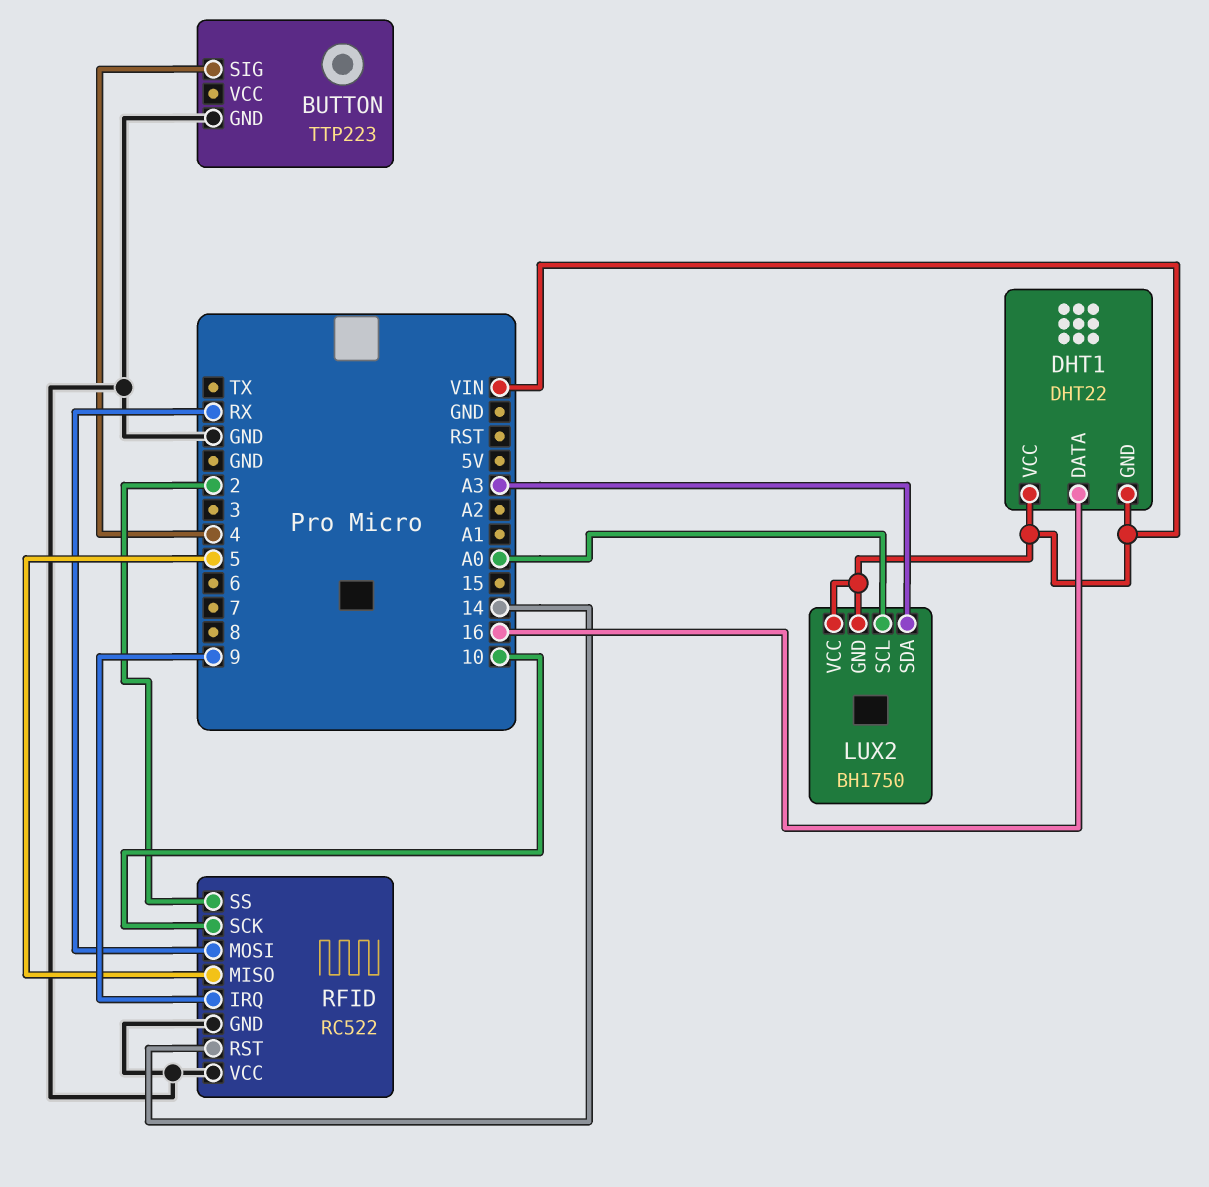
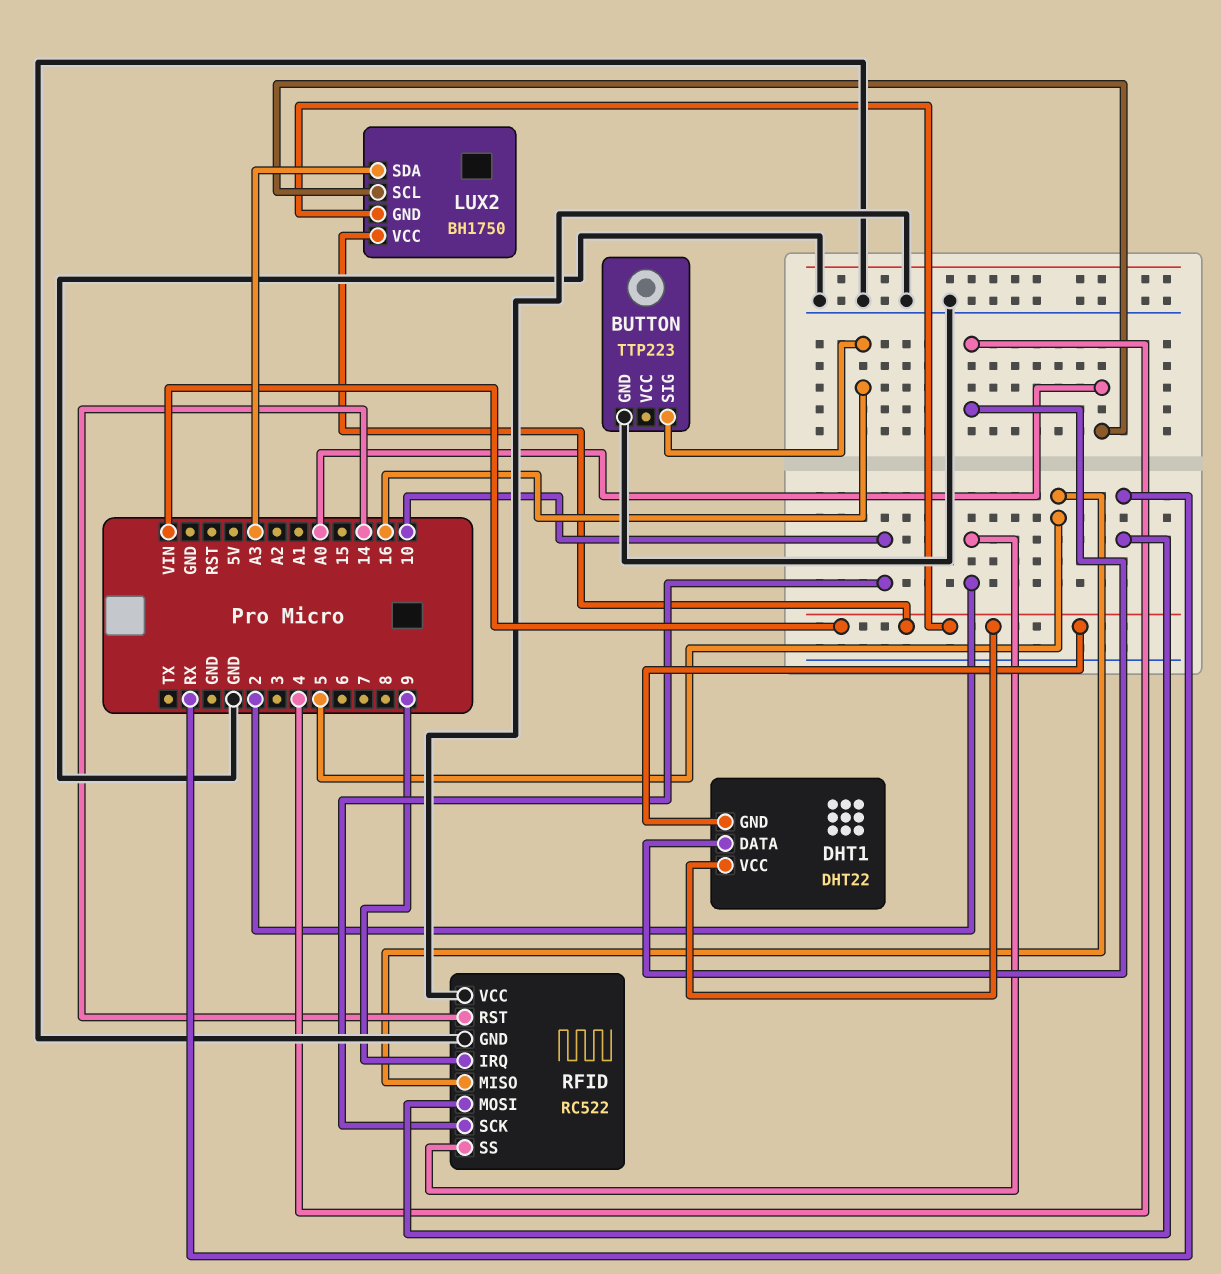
BUTTON pin SIG: 4 -> 16
DHT1 pin DATA: 16 -> 4

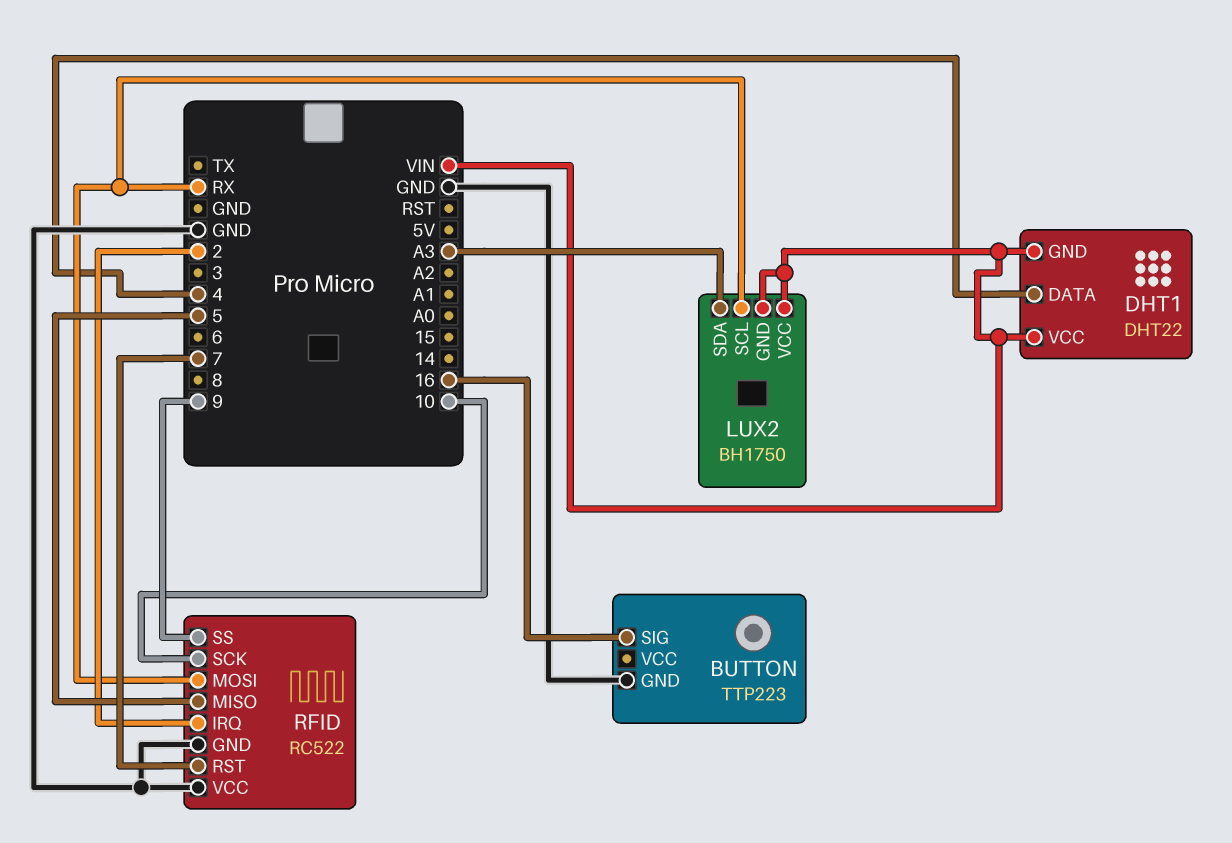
LUX2 pin SCL: A0 -> RX
RFID pin IRQ: 9 -> 2
RFID pin RST: 14 -> 7
RFID pin SS: 2 -> 9

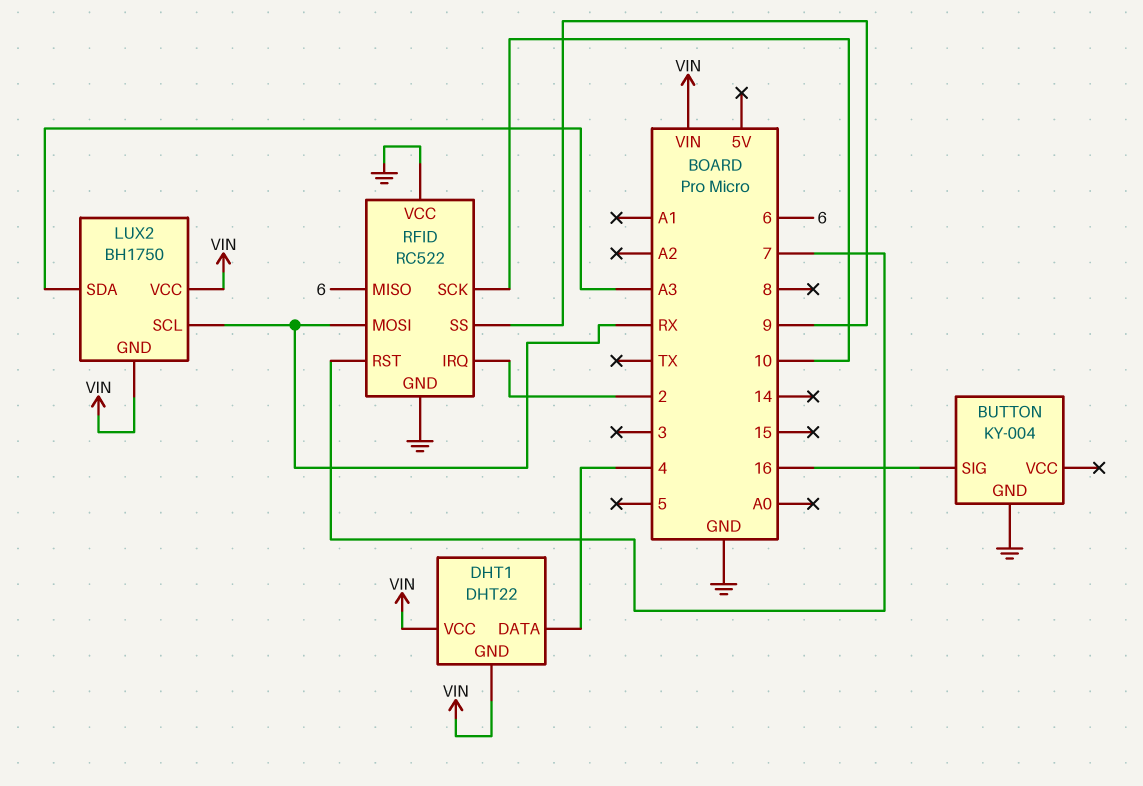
BUTTON: TTP223 -> KY-004
RFID pin MISO: 5 -> 6

